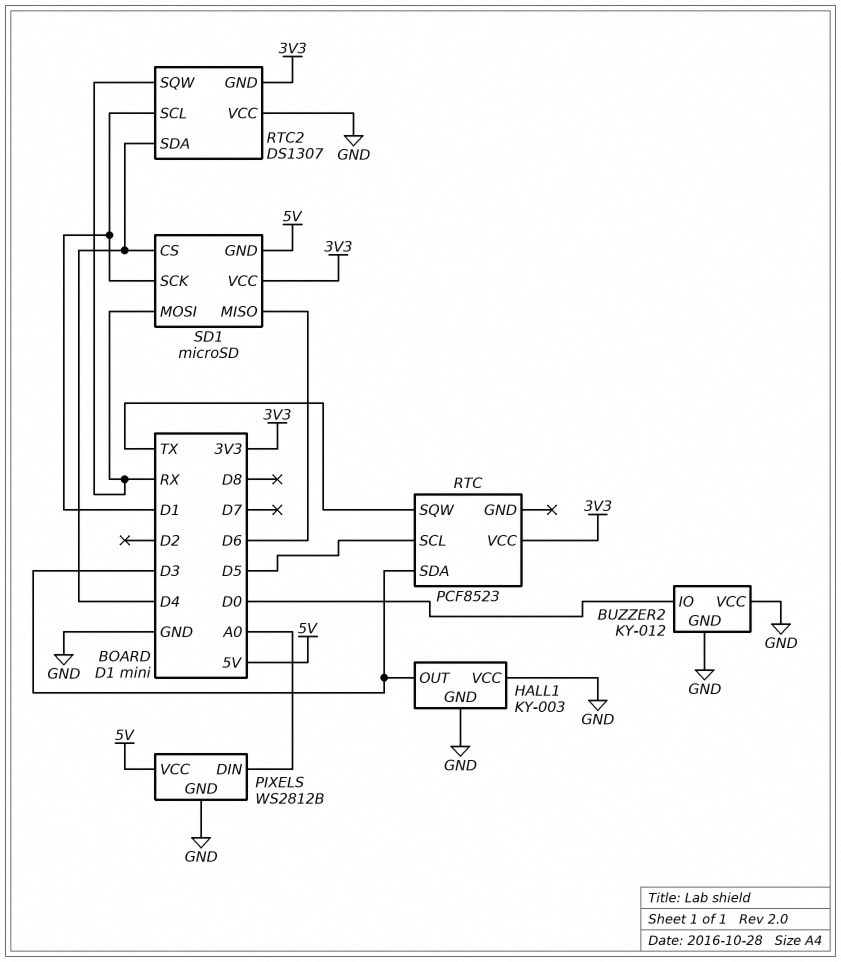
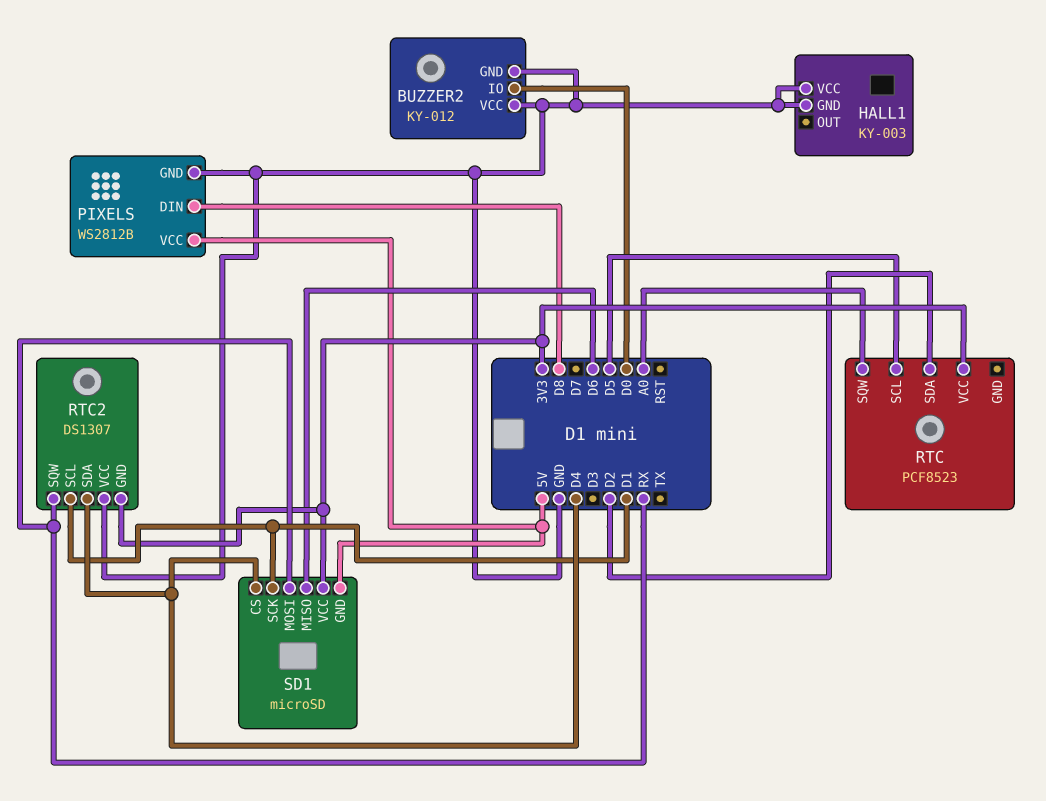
HALL1 pin OUT: D3 -> none
PIXELS pin DIN: A0 -> D8
RTC pin SDA: D3 -> D2
RTC pin SQW: TX -> A0

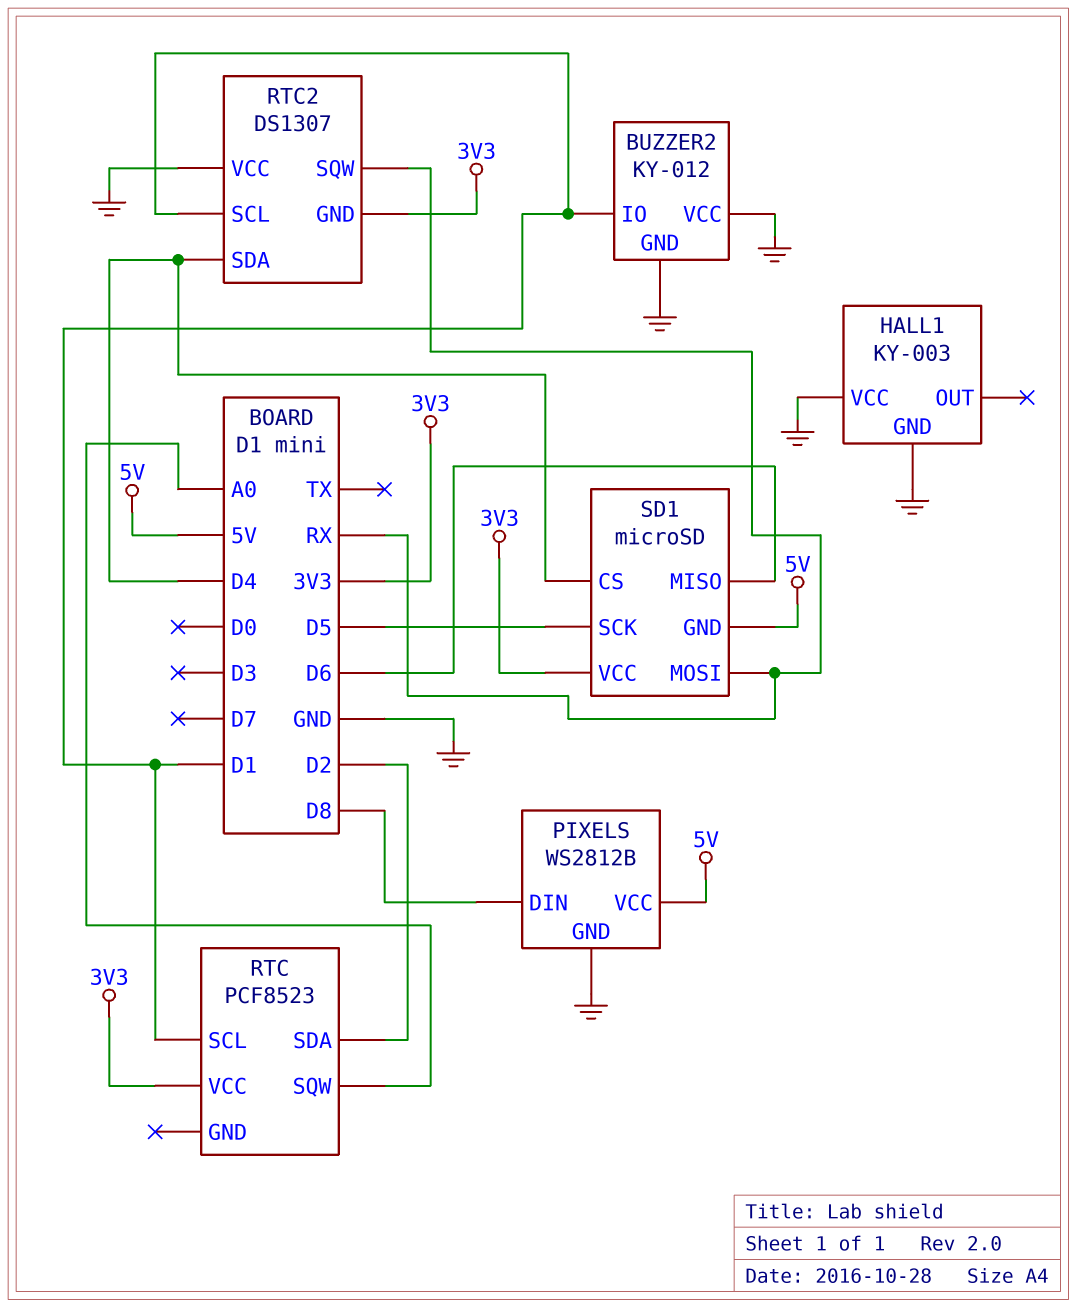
BUZZER2 pin IO: D0 -> D1
RTC pin SCL: D5 -> D1
SD1 pin SCK: D1 -> D5

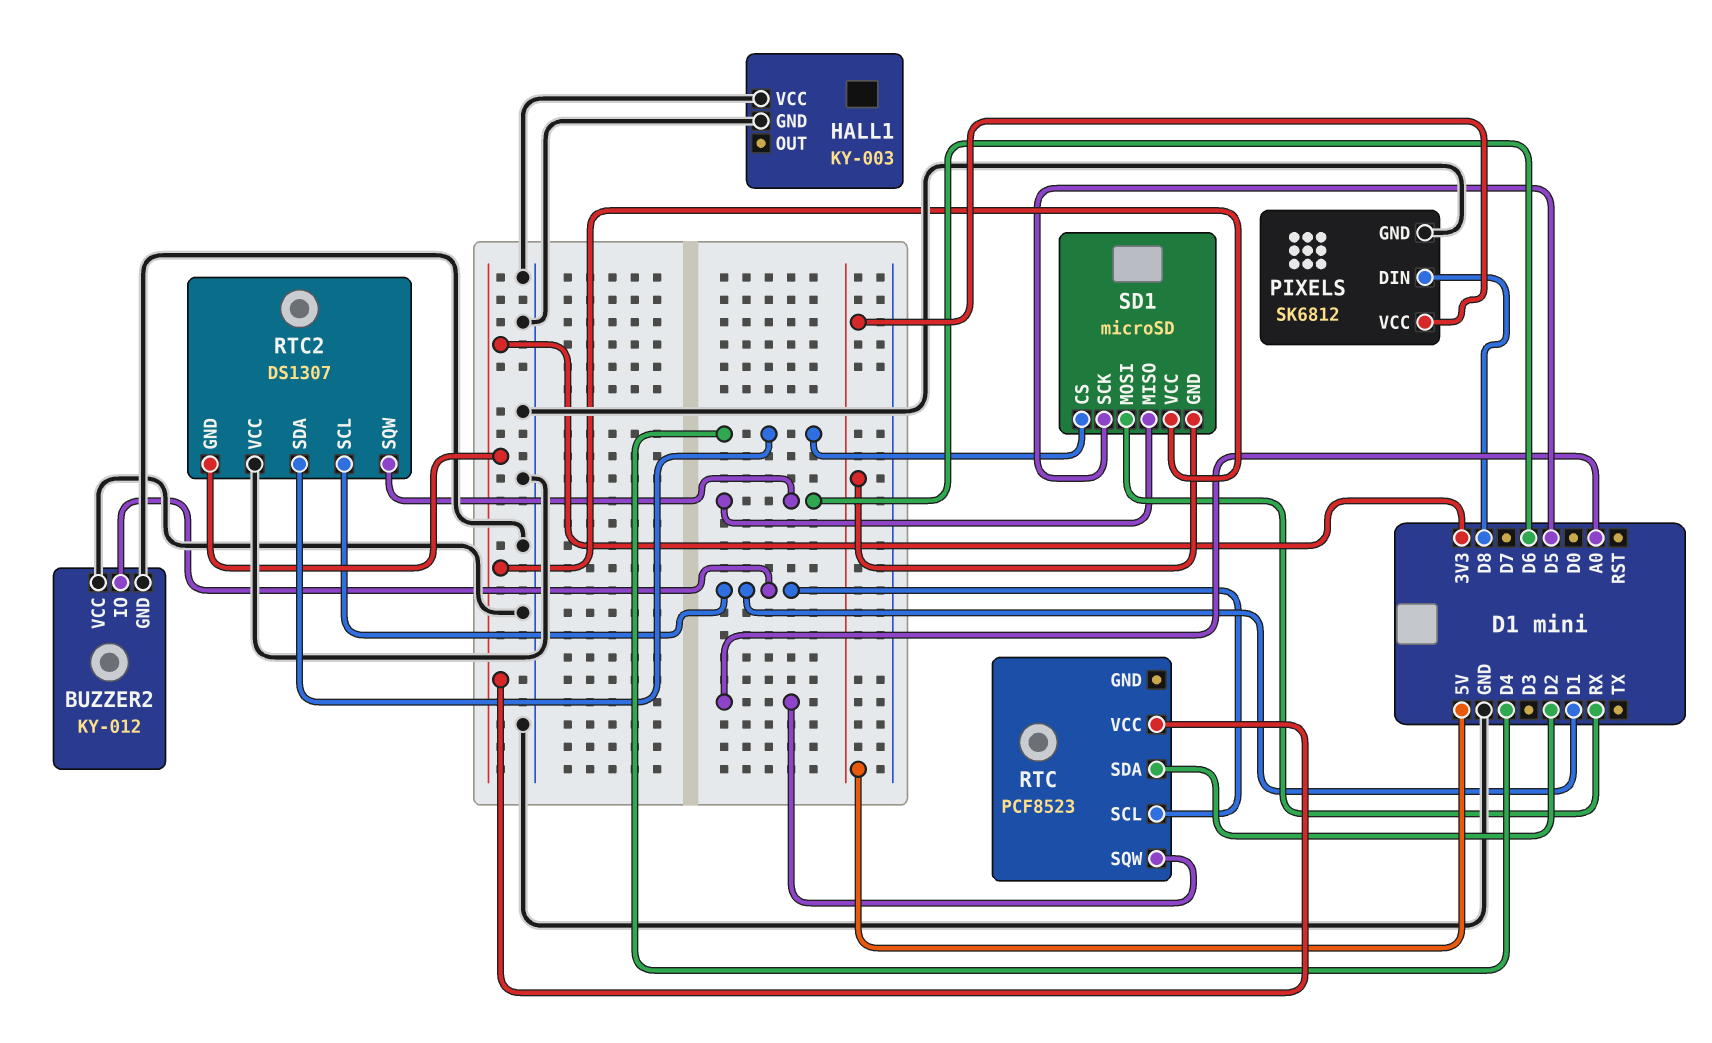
PIXELS: WS2812B -> SK6812
RTC2 pin SQW: RX -> D6

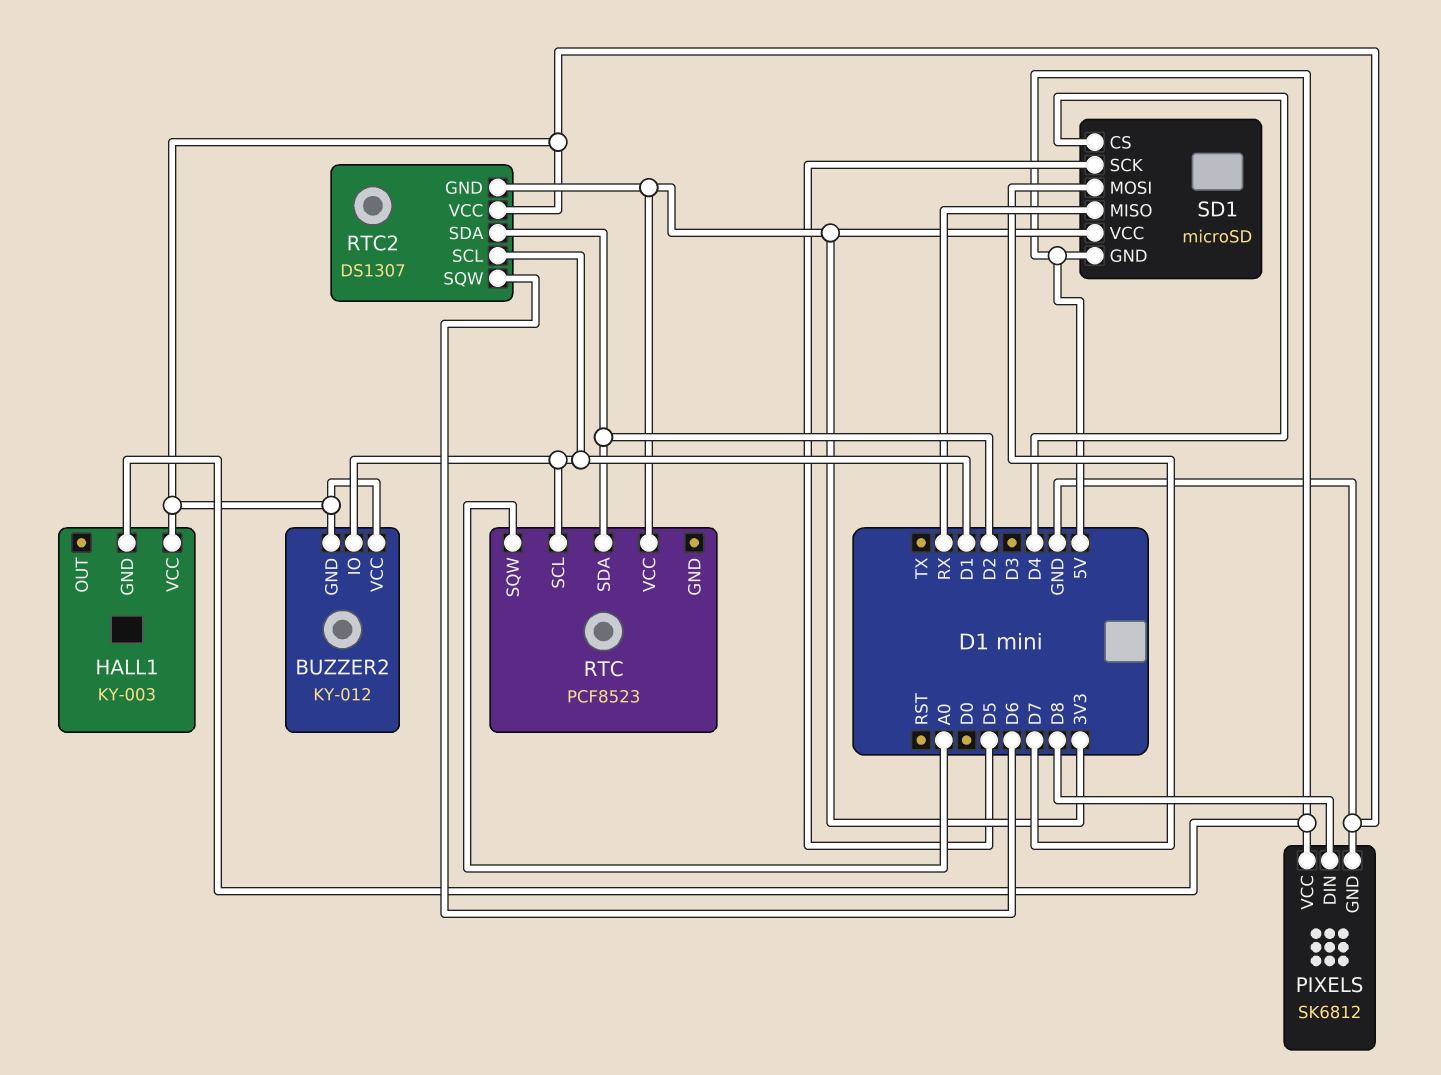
HALL1 pin GND: GND -> 5V
RTC2 pin SDA: D4 -> D2
SD1 pin MISO: D6 -> RX
SD1 pin MOSI: RX -> D7

